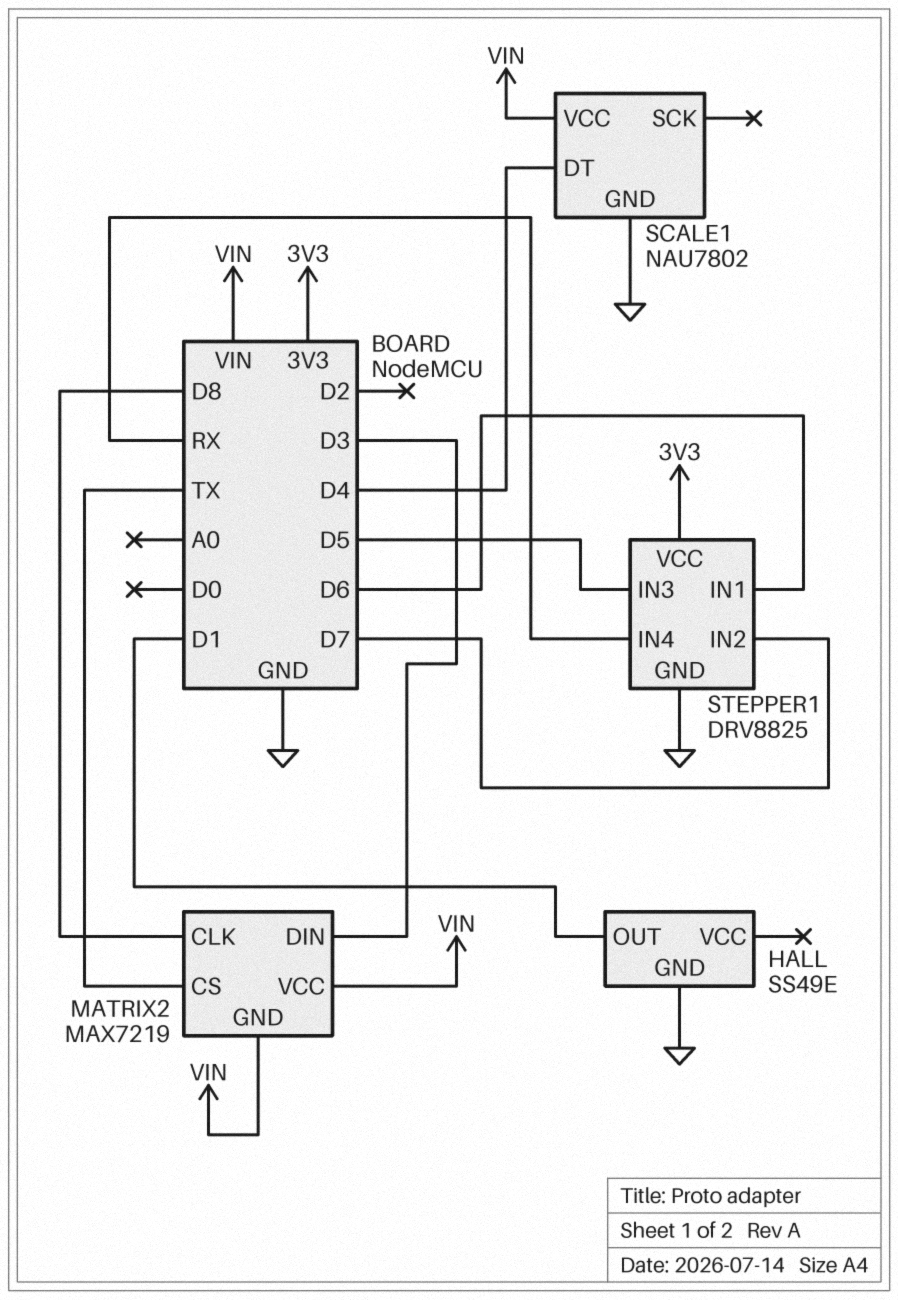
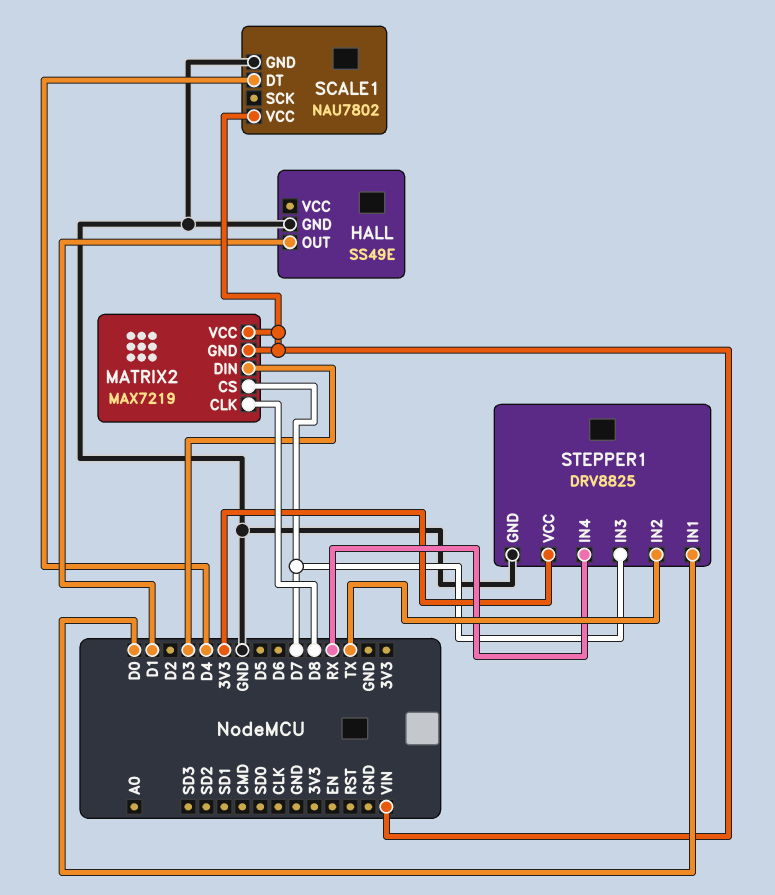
MATRIX2 pin CS: TX -> D7
STEPPER1 pin IN1: D6 -> D0
STEPPER1 pin IN2: D7 -> TX
STEPPER1 pin IN3: D5 -> D7

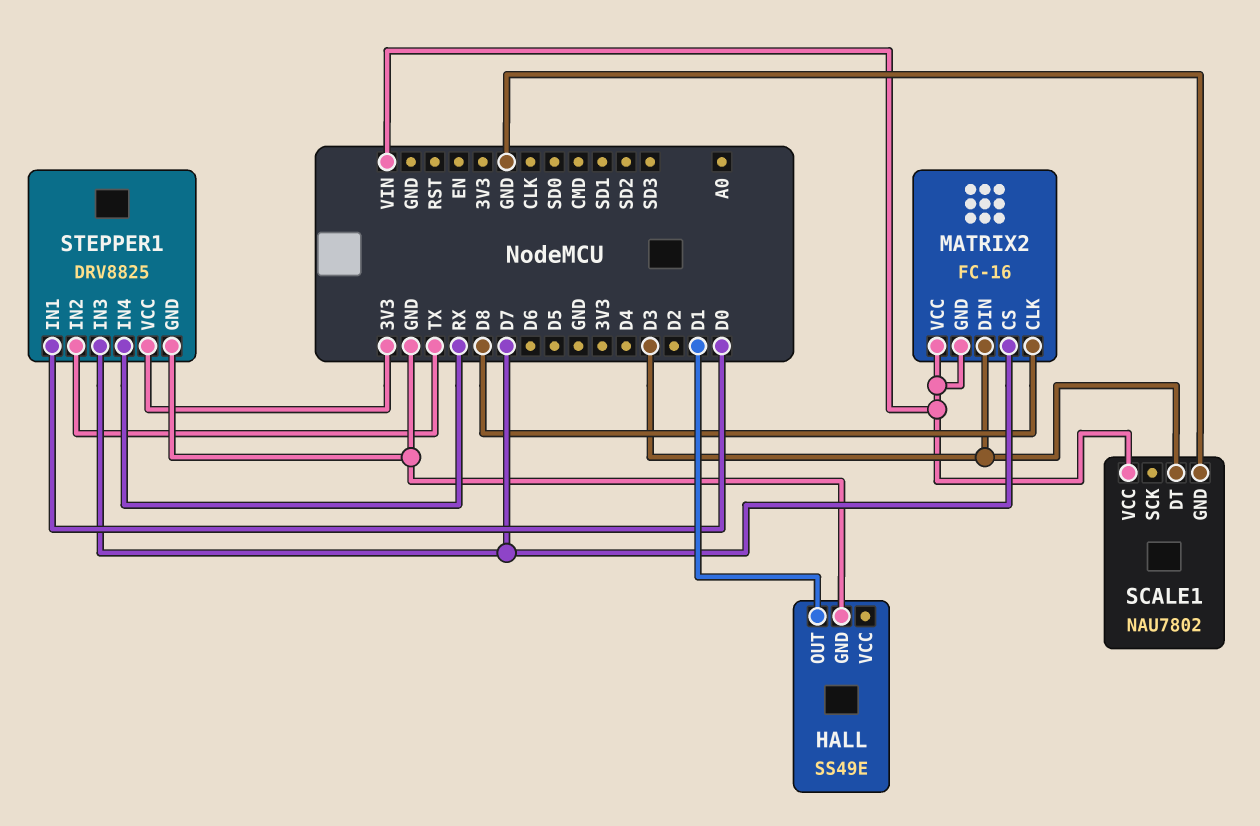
MATRIX2: MAX7219 -> FC-16
SCALE1 pin DT: D4 -> D3

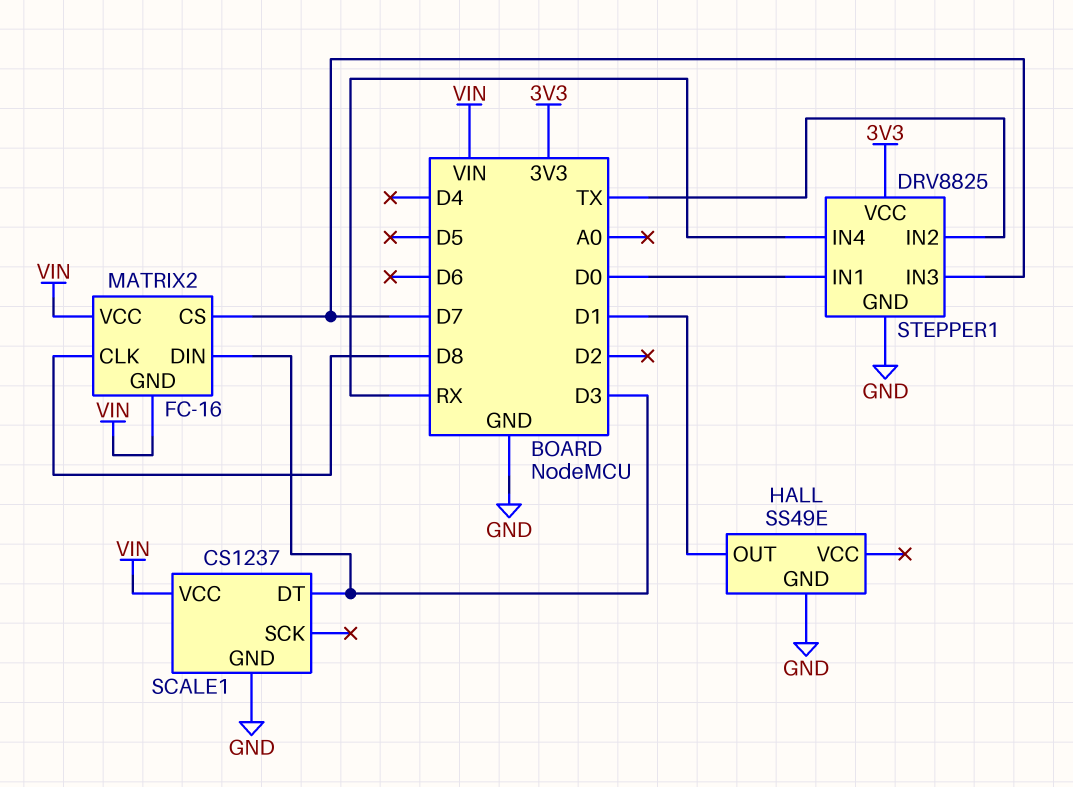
SCALE1: NAU7802 -> CS1237

